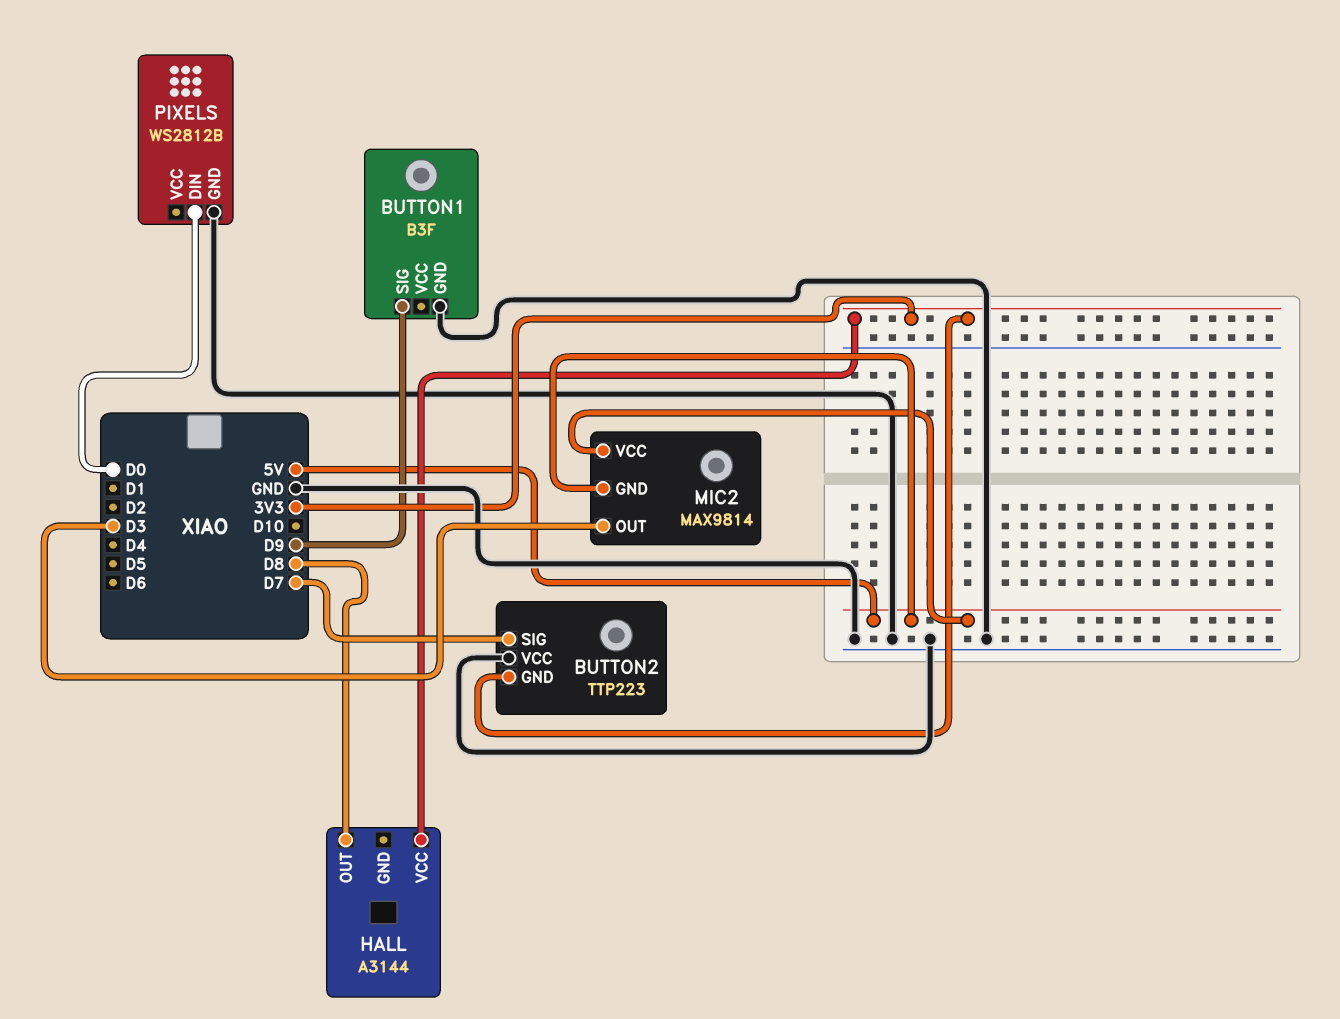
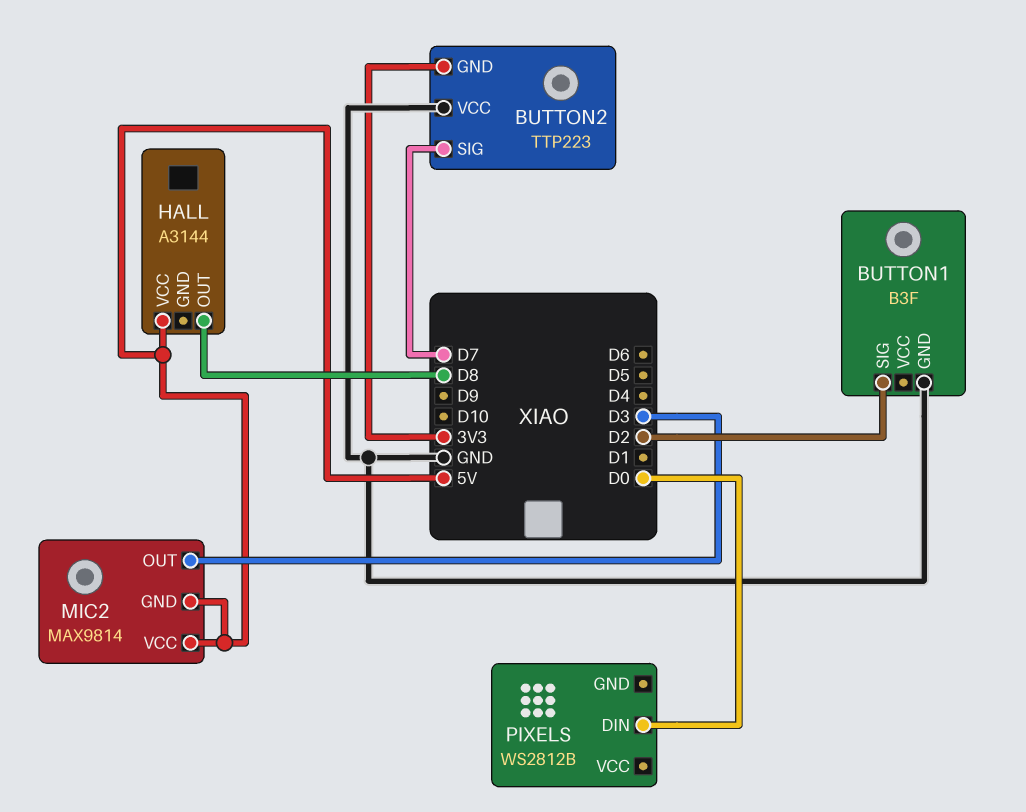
BUTTON1 pin SIG: D9 -> D2
HALL pin VCC: 3V3 -> 5V
PIXELS pin GND: GND -> none

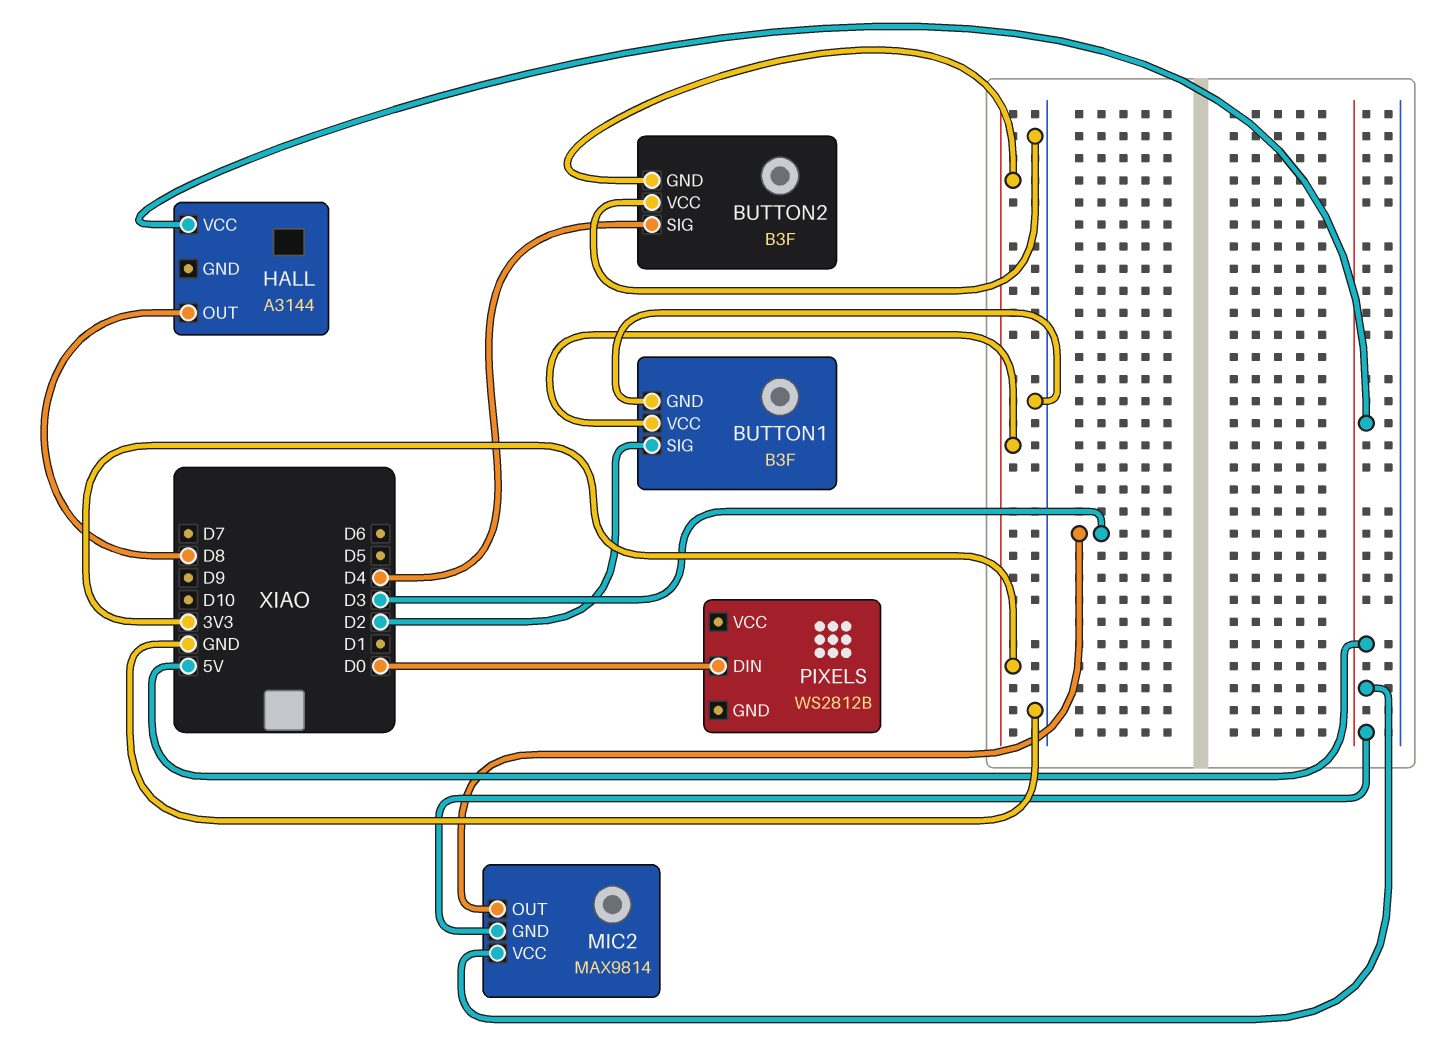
BUTTON1 pin VCC: none -> 3V3
BUTTON2: TTP223 -> B3F
BUTTON2 pin SIG: D7 -> D4

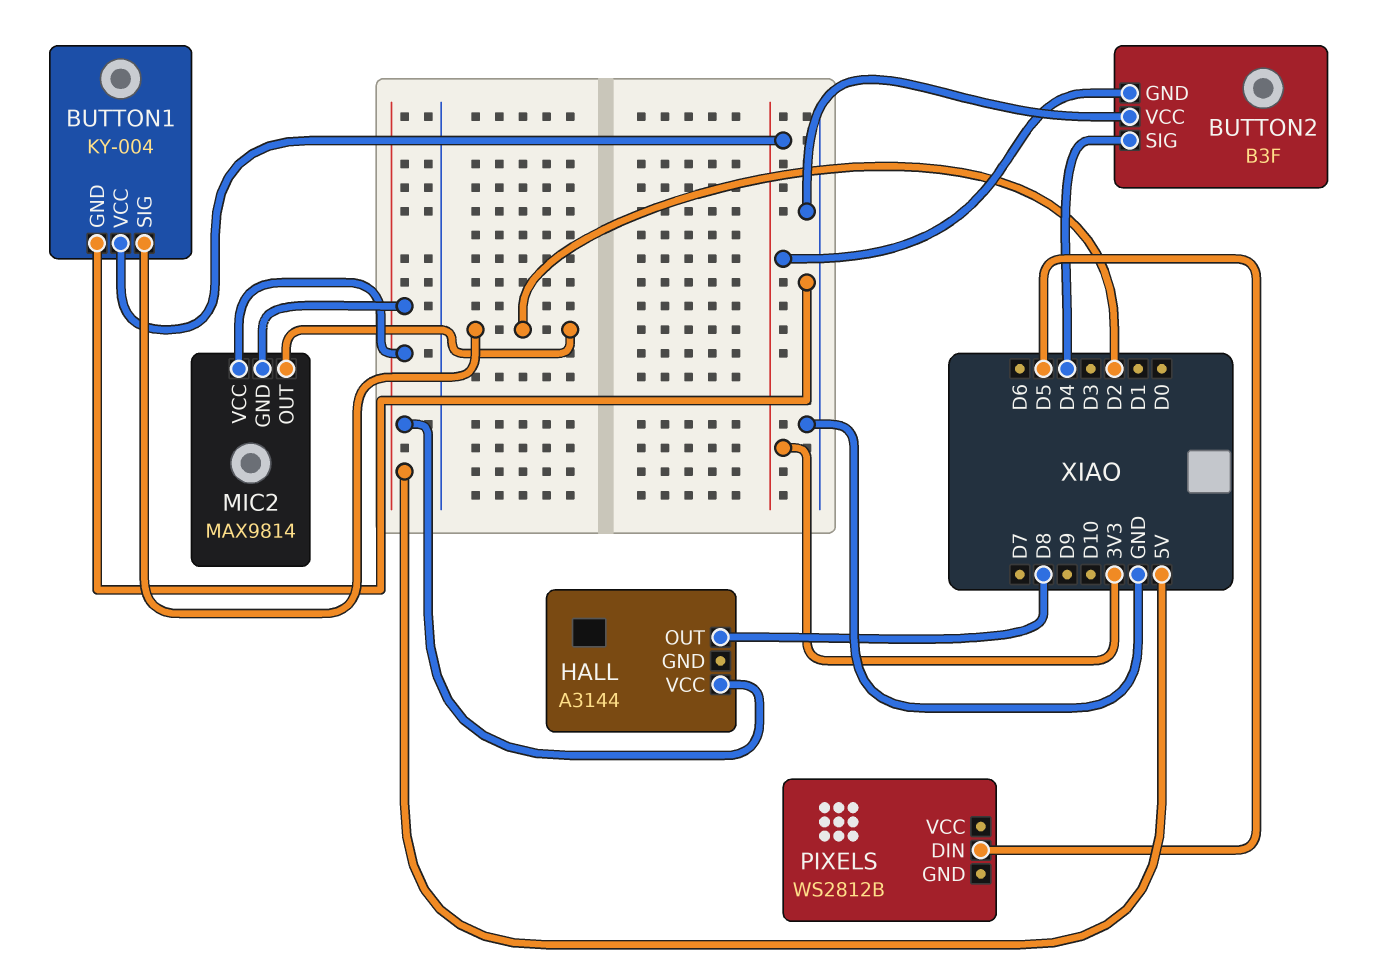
BUTTON1: B3F -> KY-004
MIC2 pin OUT: D3 -> D2
PIXELS pin DIN: D0 -> D5

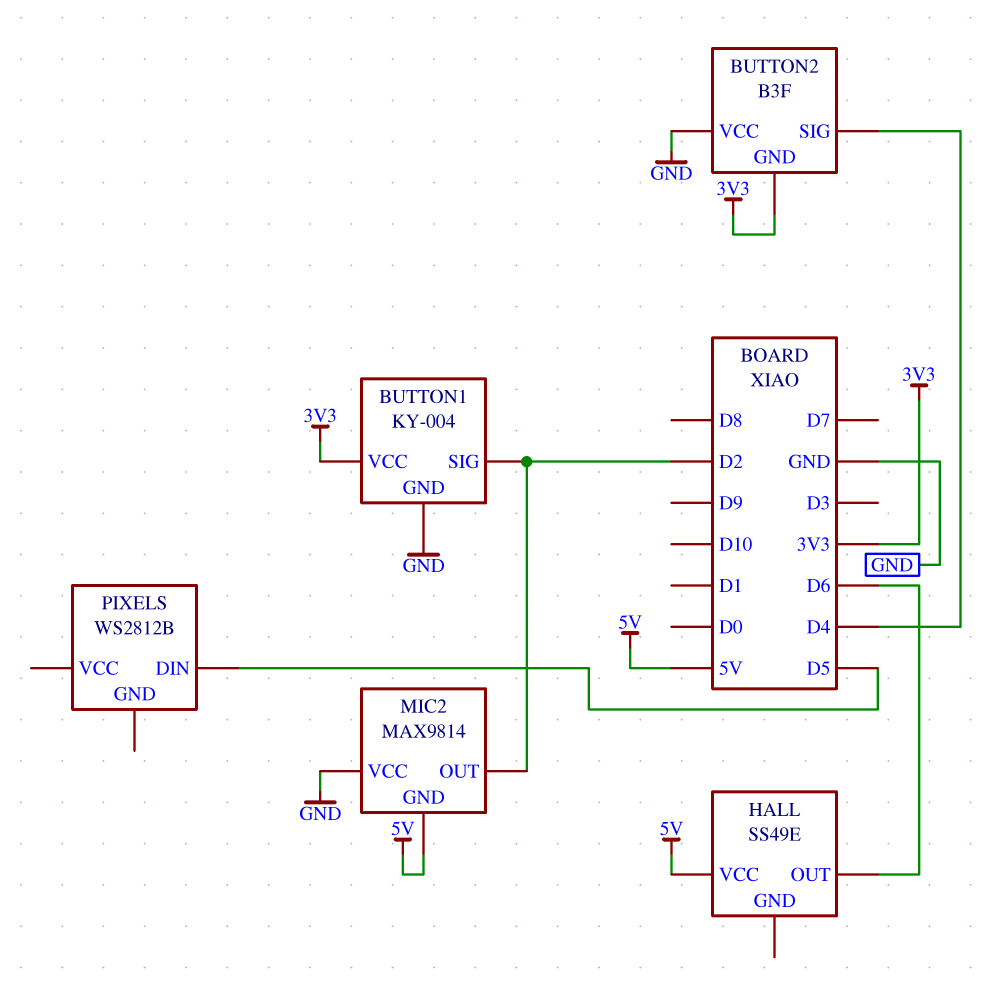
HALL: A3144 -> SS49E
HALL pin OUT: D8 -> D6
MIC2 pin VCC: 5V -> GND

